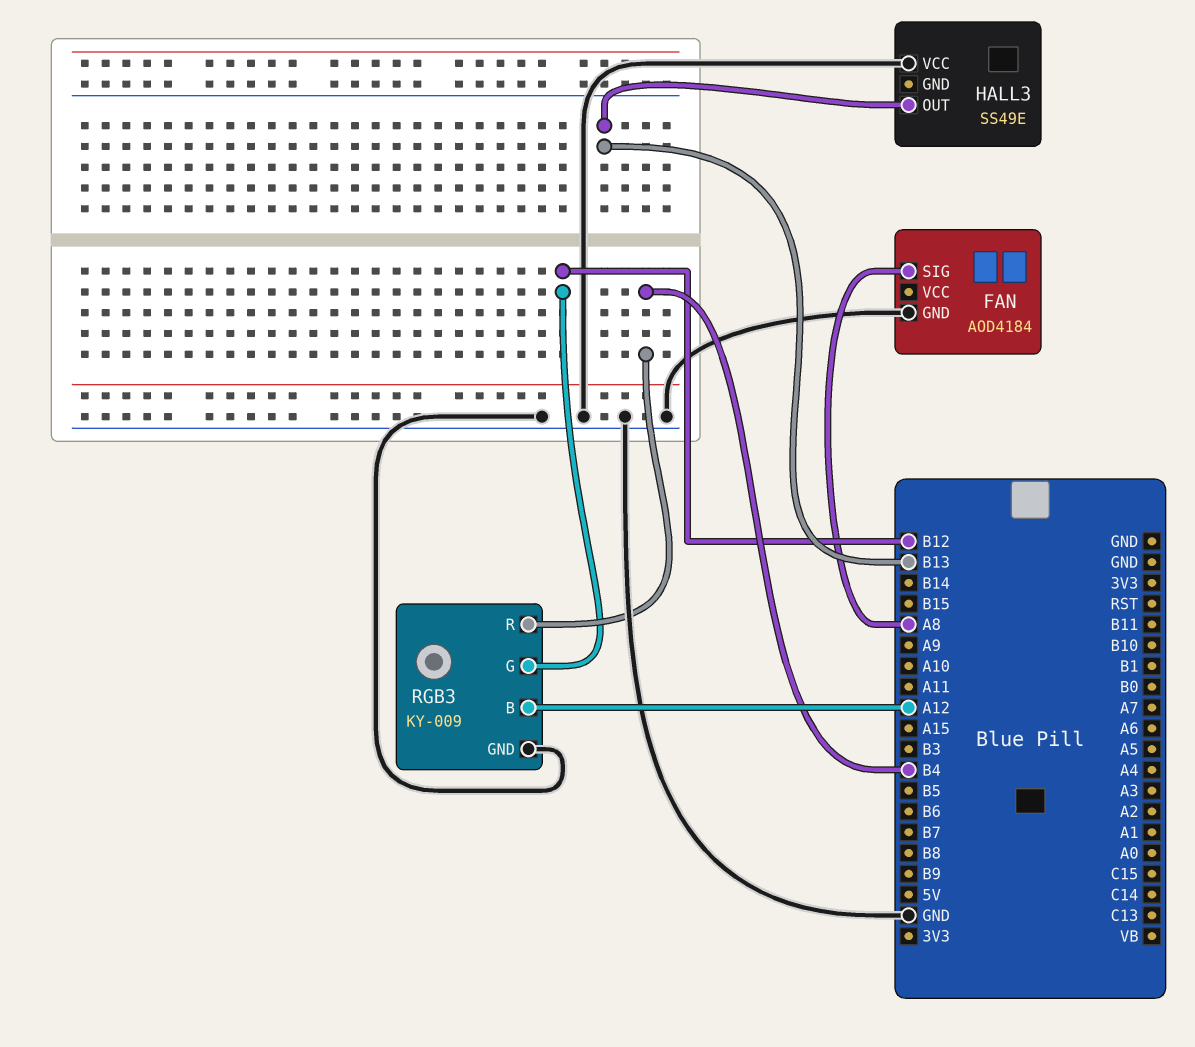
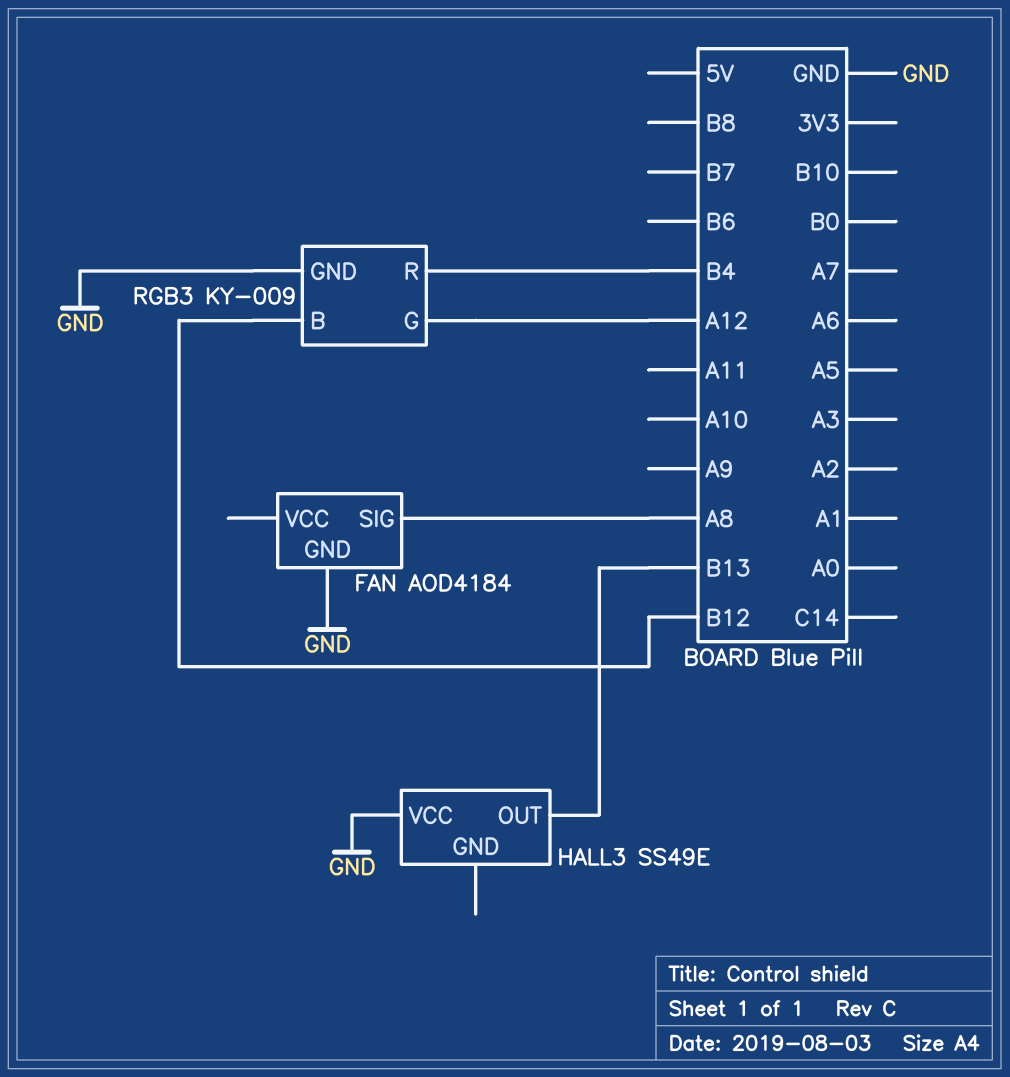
RGB3 pin B: A12 -> B12
RGB3 pin G: B12 -> A12

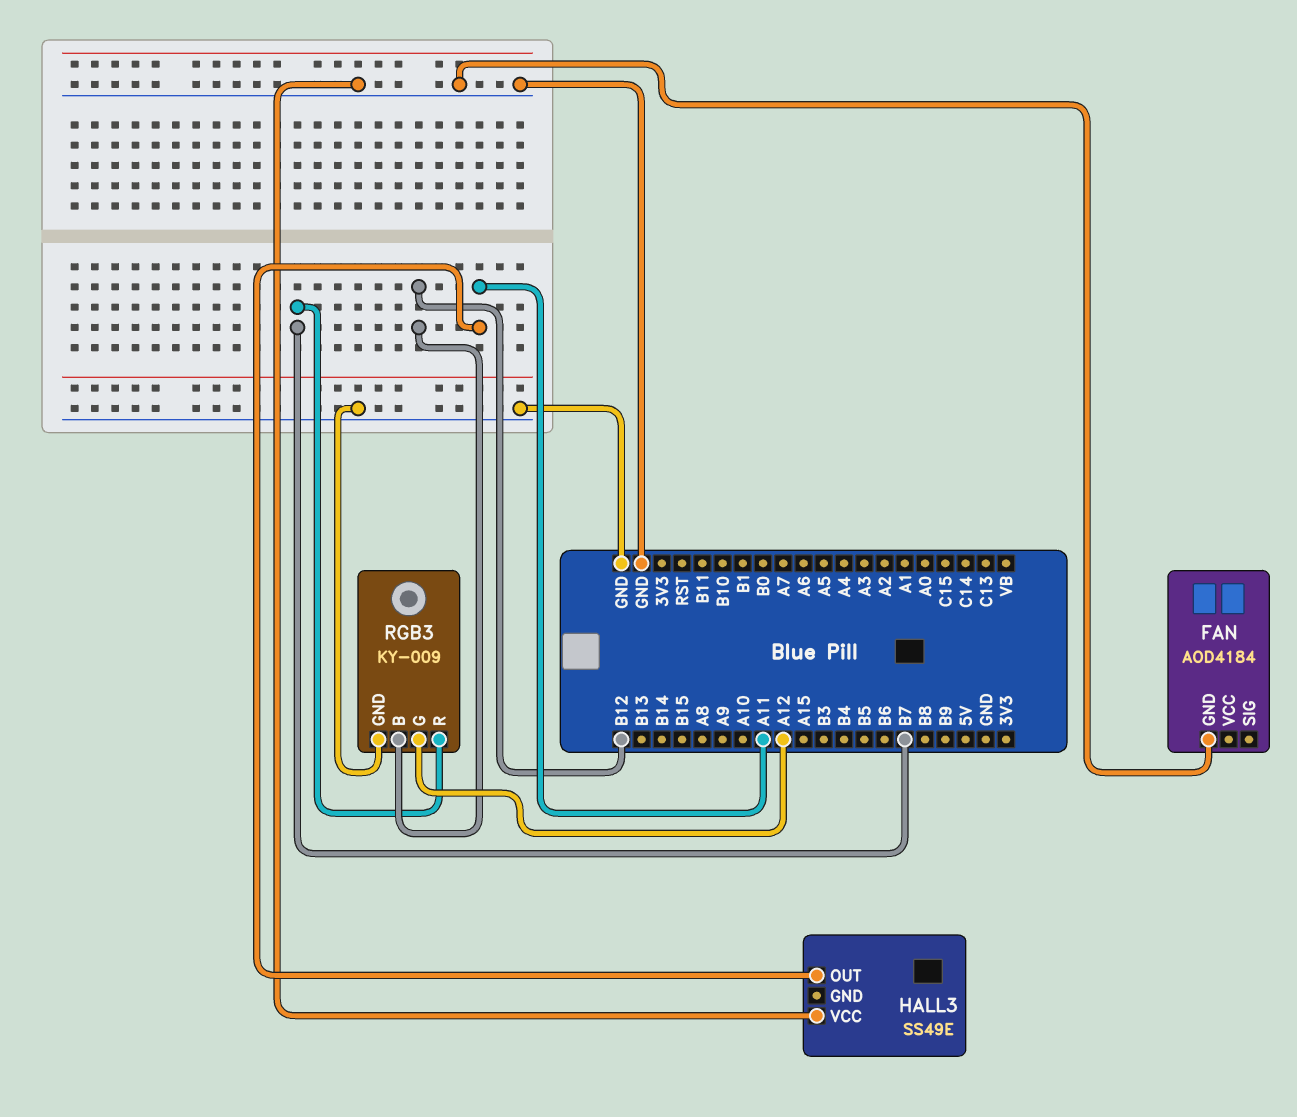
FAN pin SIG: A8 -> none
HALL3 pin OUT: B13 -> A11
RGB3 pin R: B4 -> B7

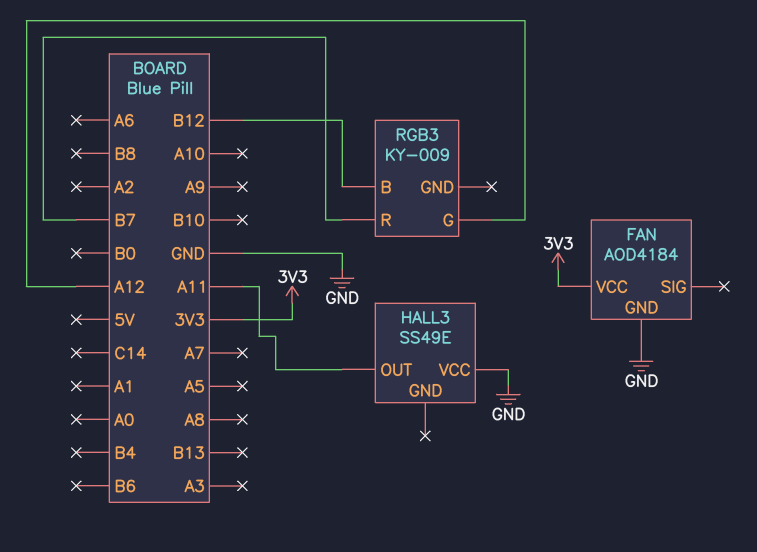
FAN pin VCC: none -> 3V3
RGB3 pin GND: GND -> none

